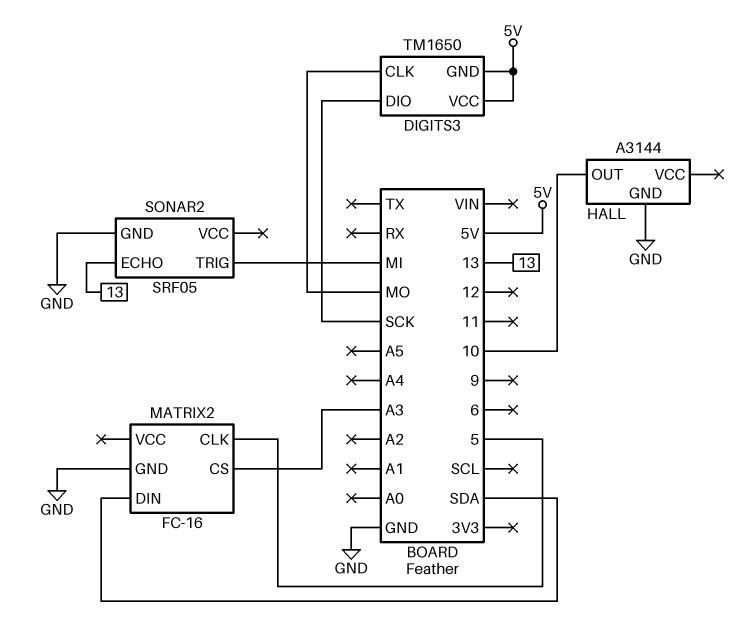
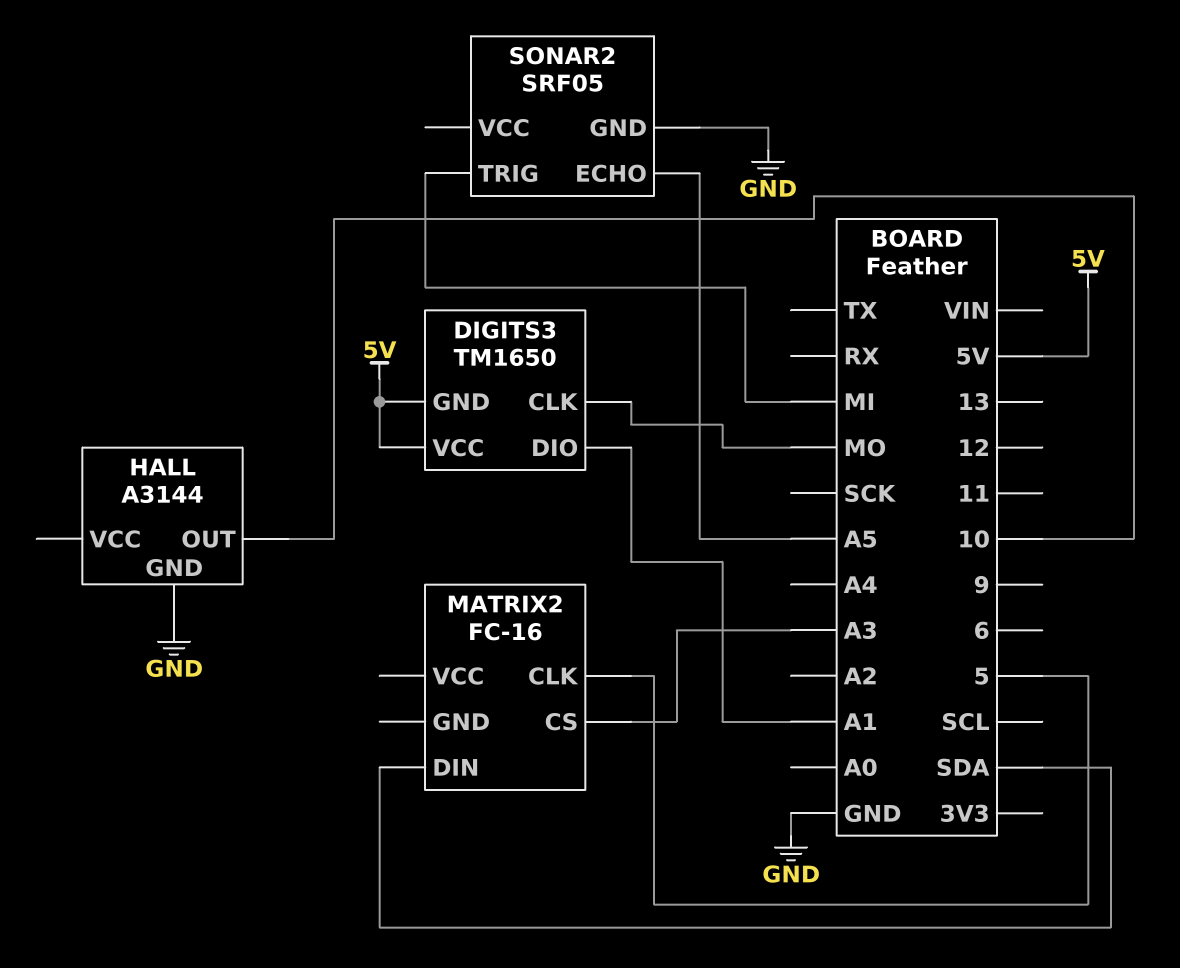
DIGITS3 pin DIO: SCK -> A1
MATRIX2 pin GND: GND -> none
SONAR2 pin ECHO: 13 -> A5

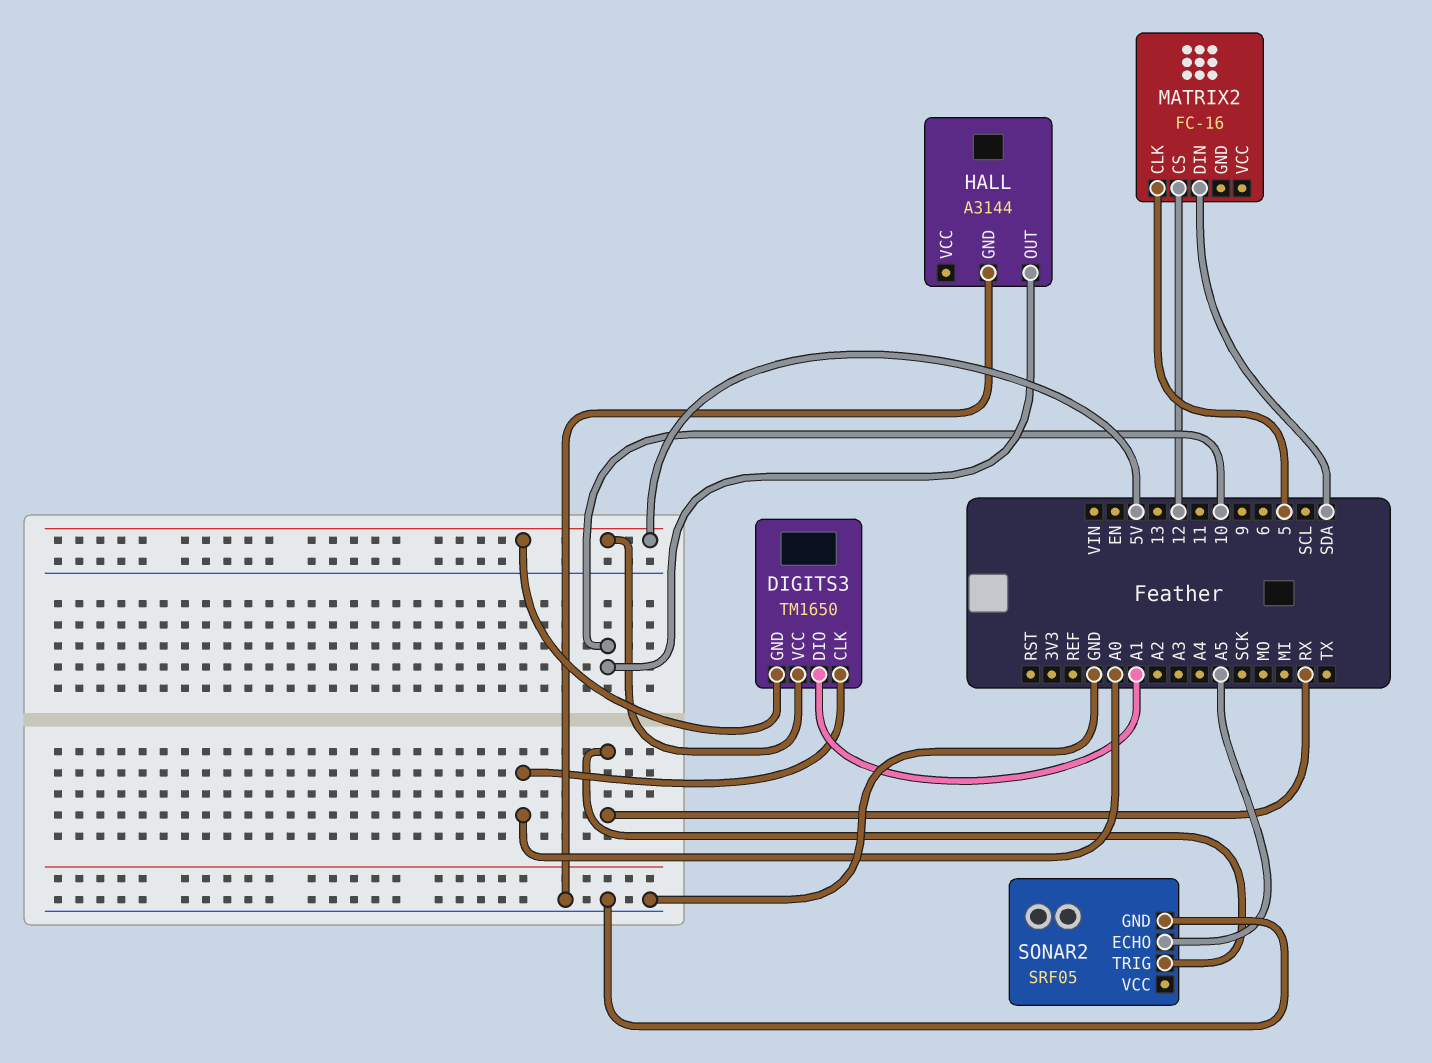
DIGITS3 pin CLK: MO -> A0
MATRIX2 pin CS: A3 -> 12
SONAR2 pin TRIG: MI -> RX

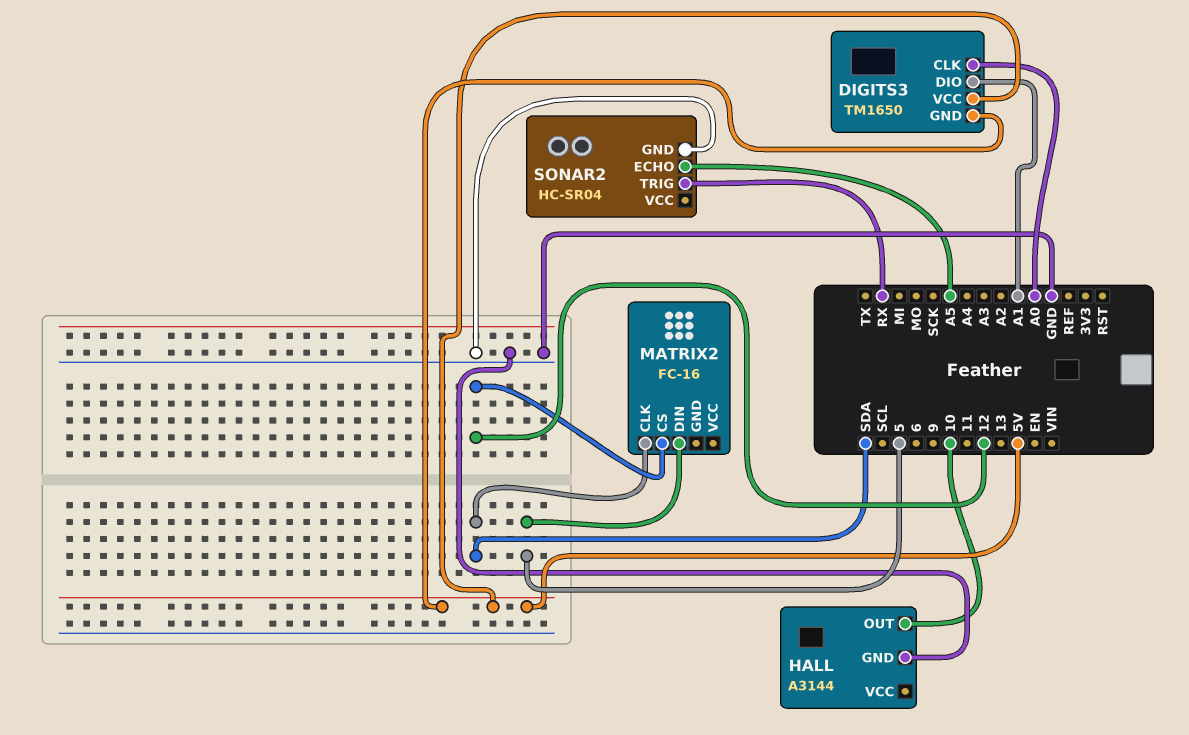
MATRIX2 pin CLK: 5 -> SDA
MATRIX2 pin DIN: SDA -> 5
SONAR2: SRF05 -> HC-SR04

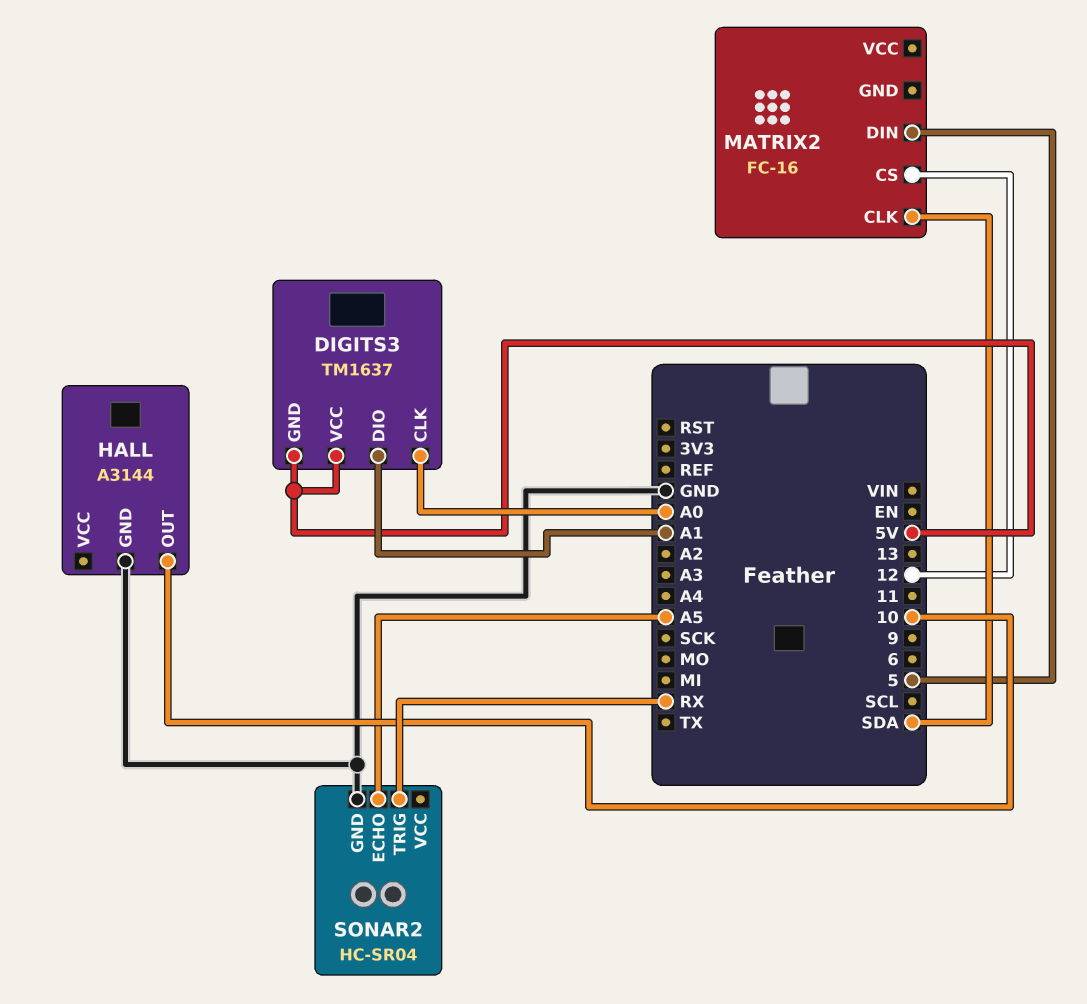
DIGITS3: TM1650 -> TM1637

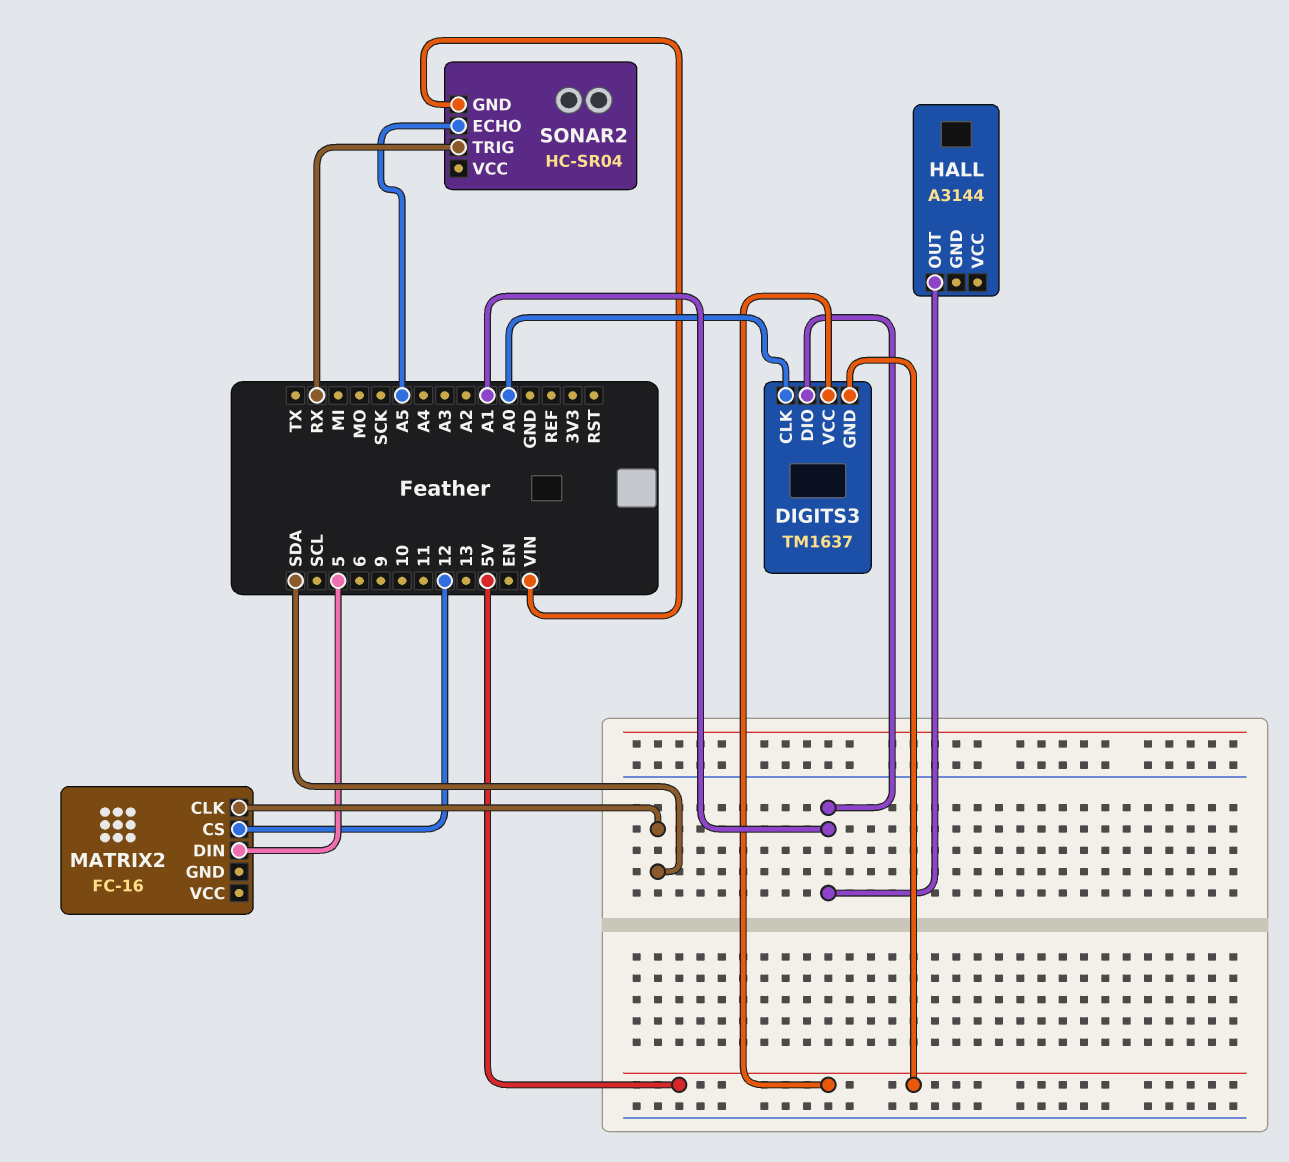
HALL pin GND: GND -> none
HALL pin OUT: 10 -> A1
SONAR2 pin GND: GND -> VIN

